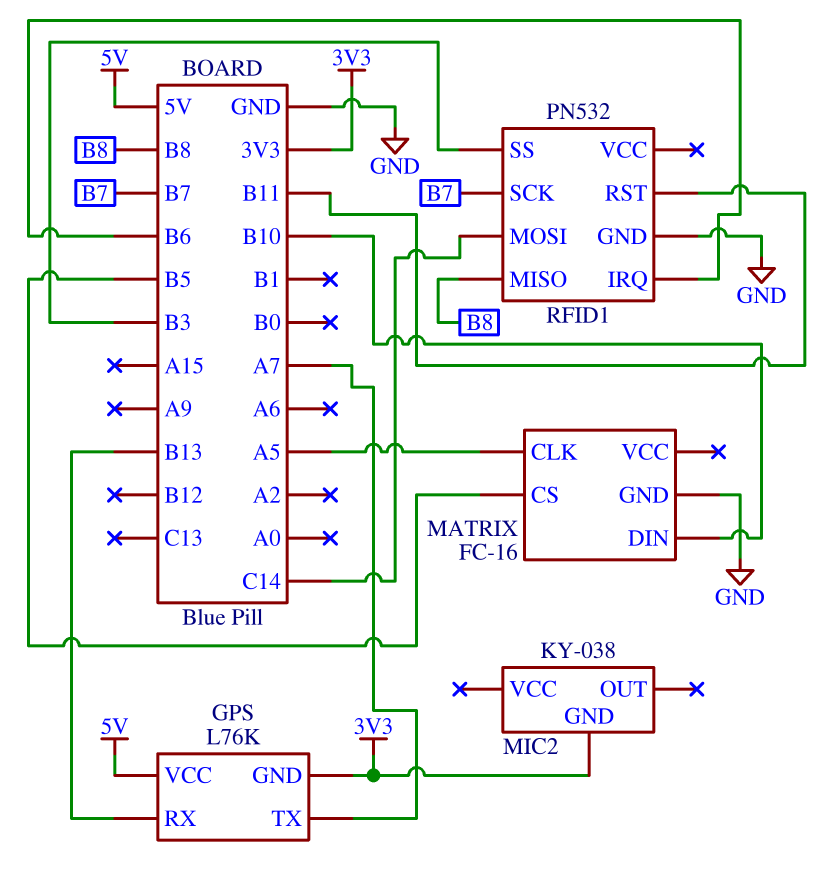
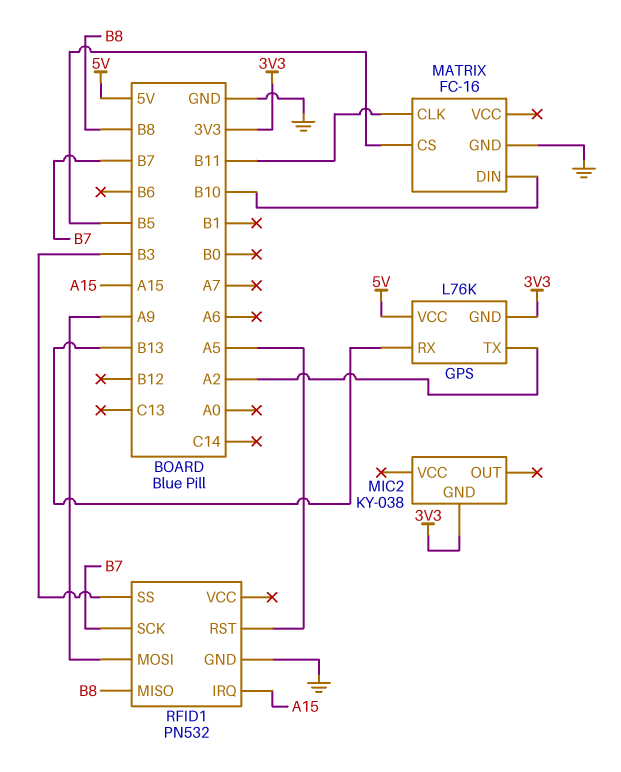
GPS pin TX: A7 -> A2
MATRIX pin CLK: A5 -> B11
RFID1 pin IRQ: B6 -> A15
RFID1 pin MOSI: C14 -> A9
RFID1 pin RST: B11 -> A5

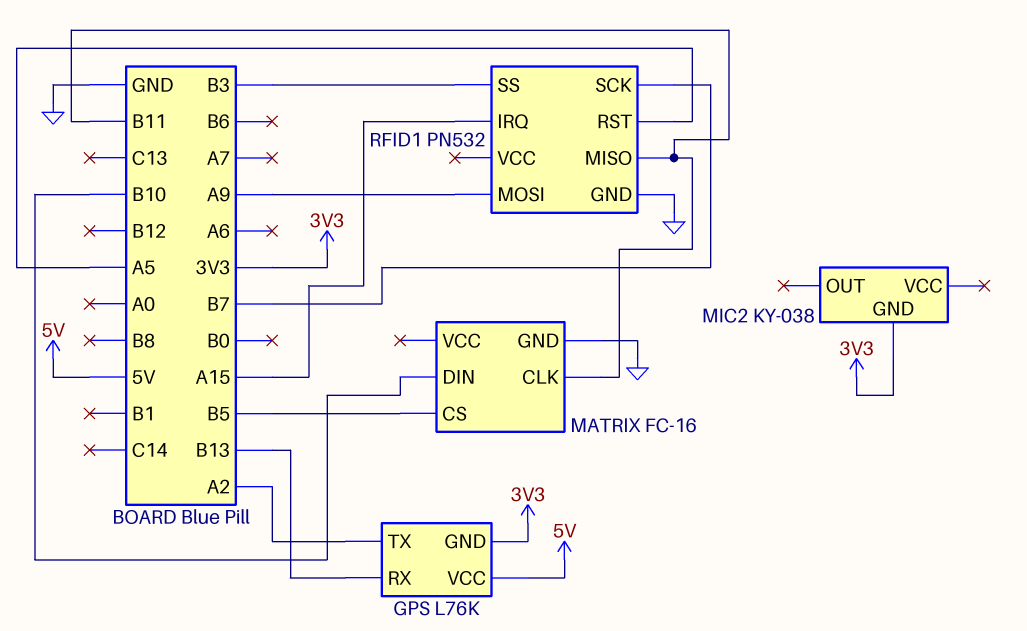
RFID1 pin MISO: B8 -> B11

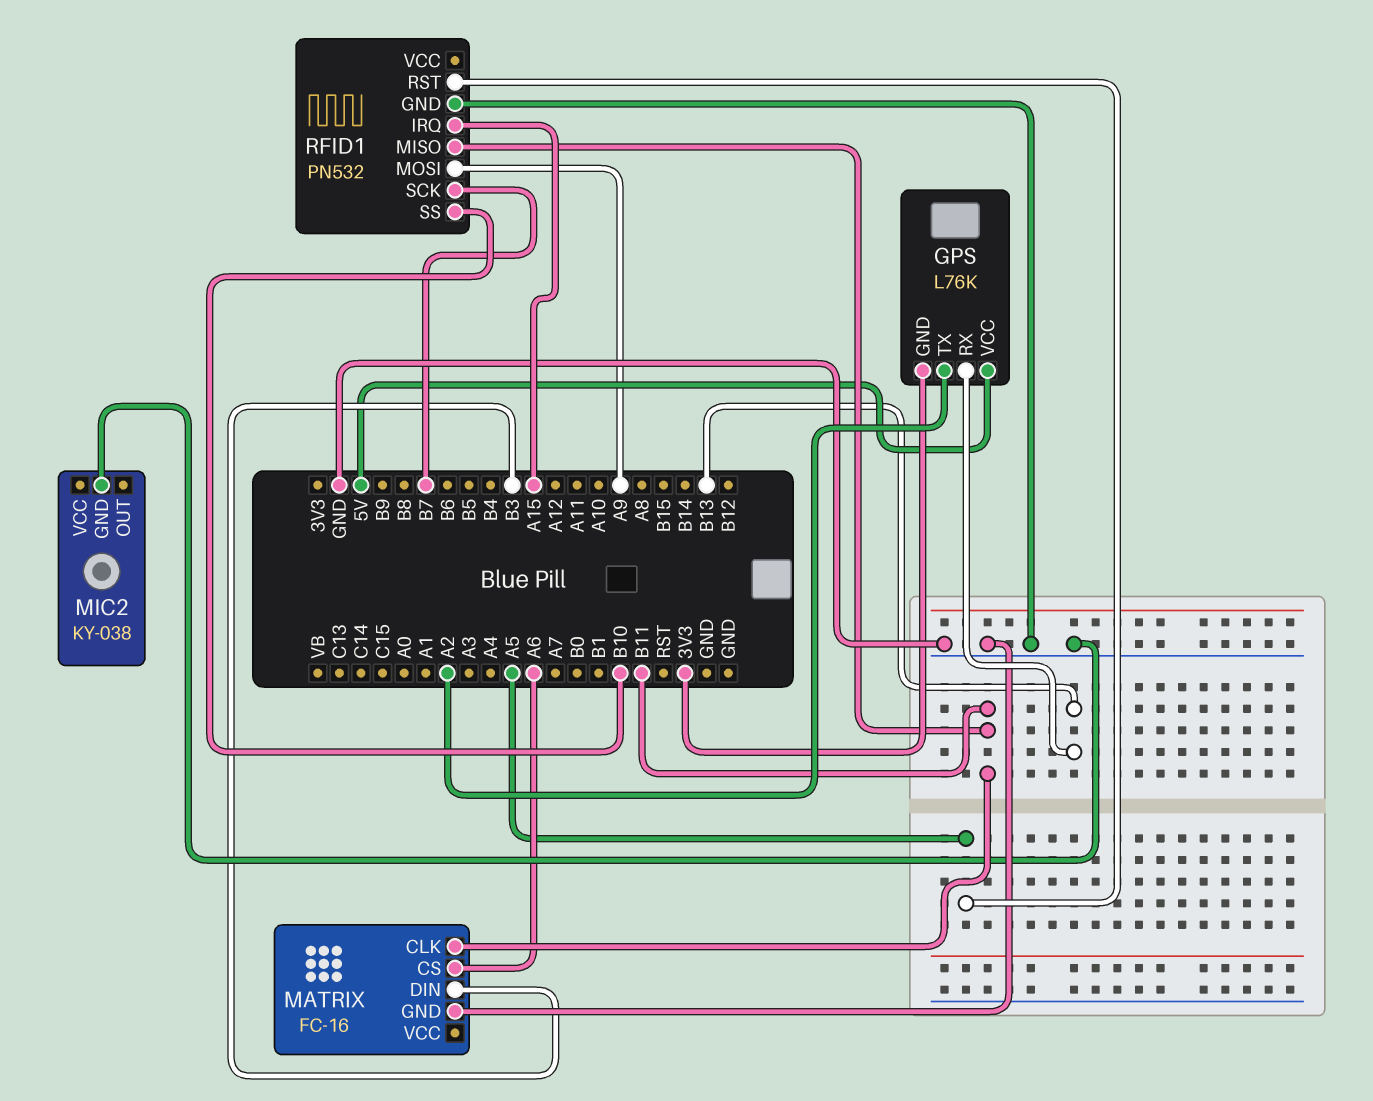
MATRIX pin CS: B5 -> A6
MATRIX pin DIN: B10 -> B3
MIC2 pin GND: 3V3 -> GND
RFID1 pin SS: B3 -> B10

